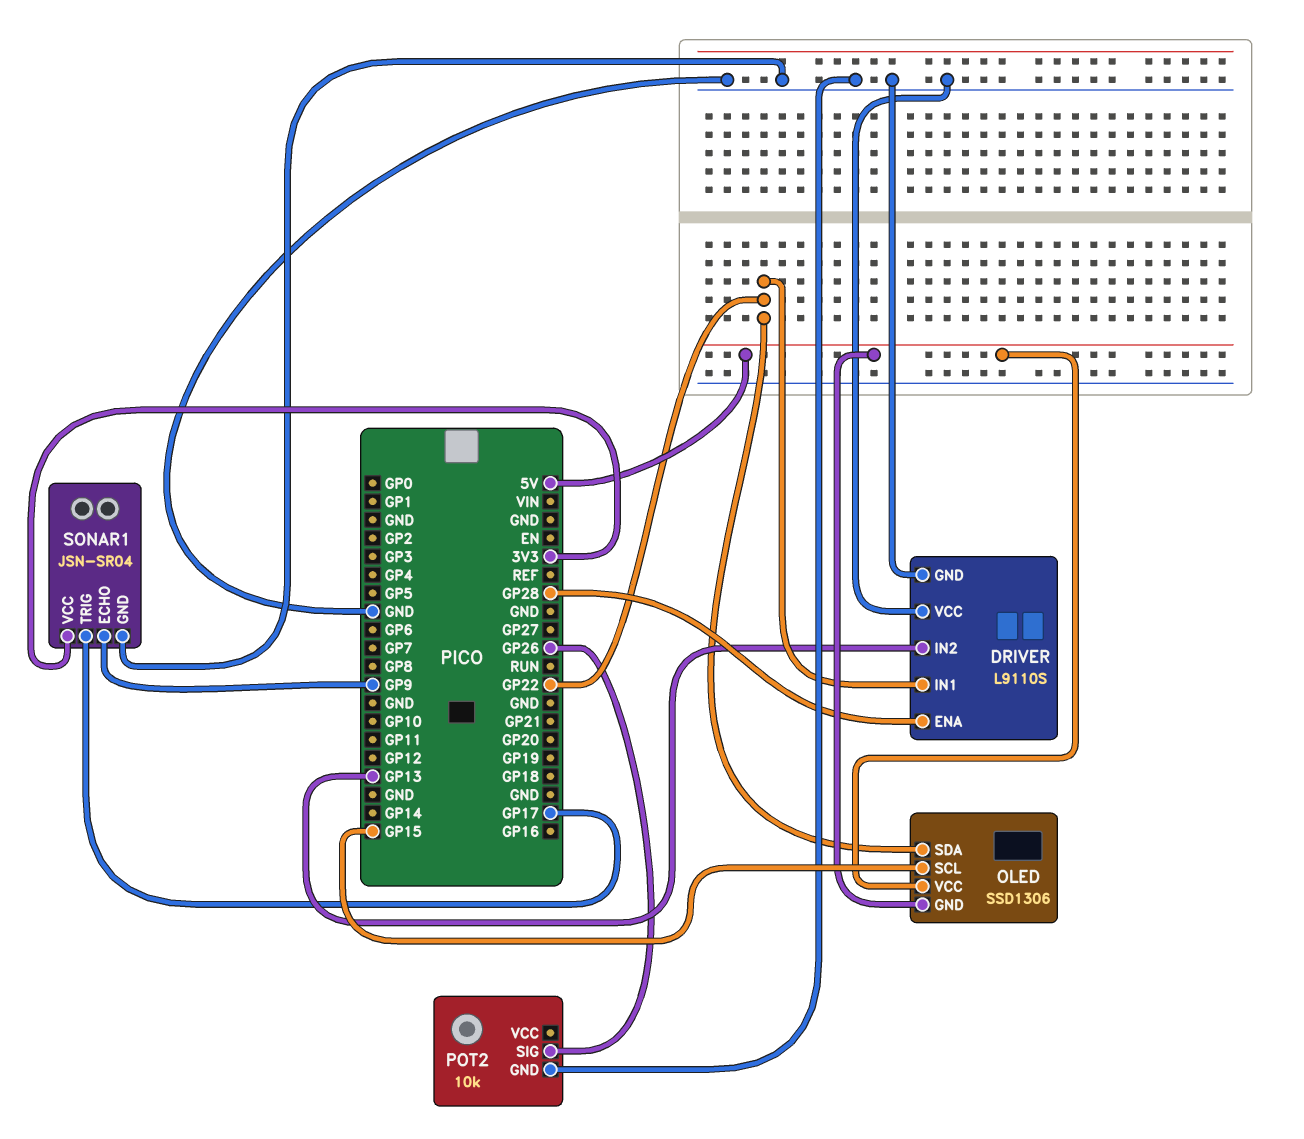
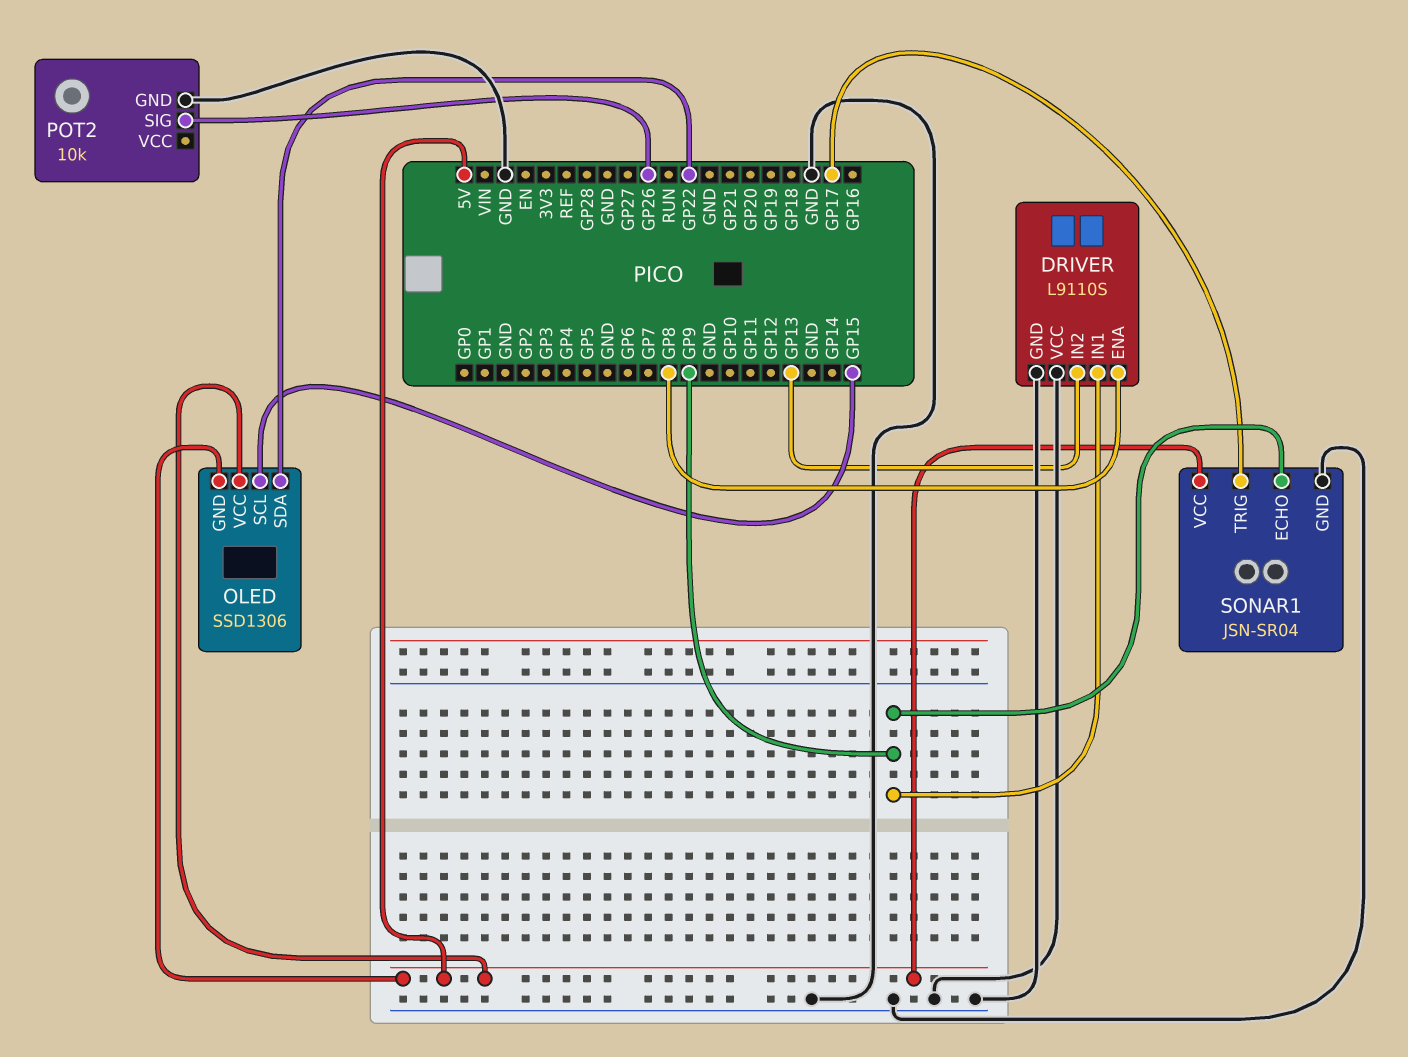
DRIVER pin ENA: GP28 -> GP8
DRIVER pin IN1: GP22 -> GP9
SONAR1 pin VCC: 3V3 -> 5V

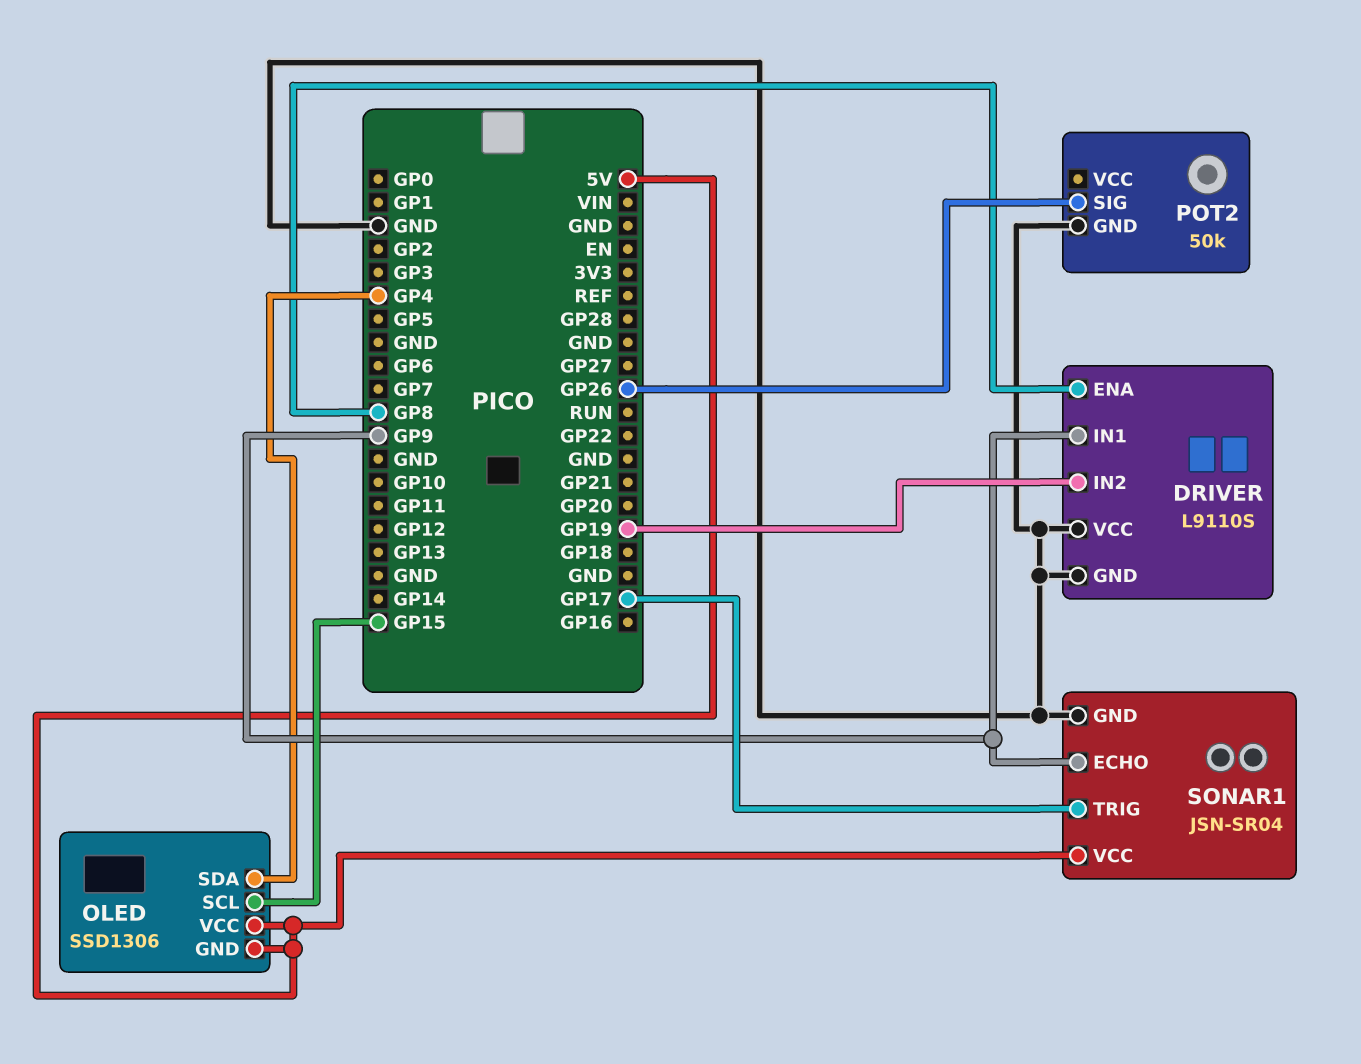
DRIVER pin IN2: GP13 -> GP19
OLED pin SDA: GP22 -> GP4
POT2: 10k -> 50k

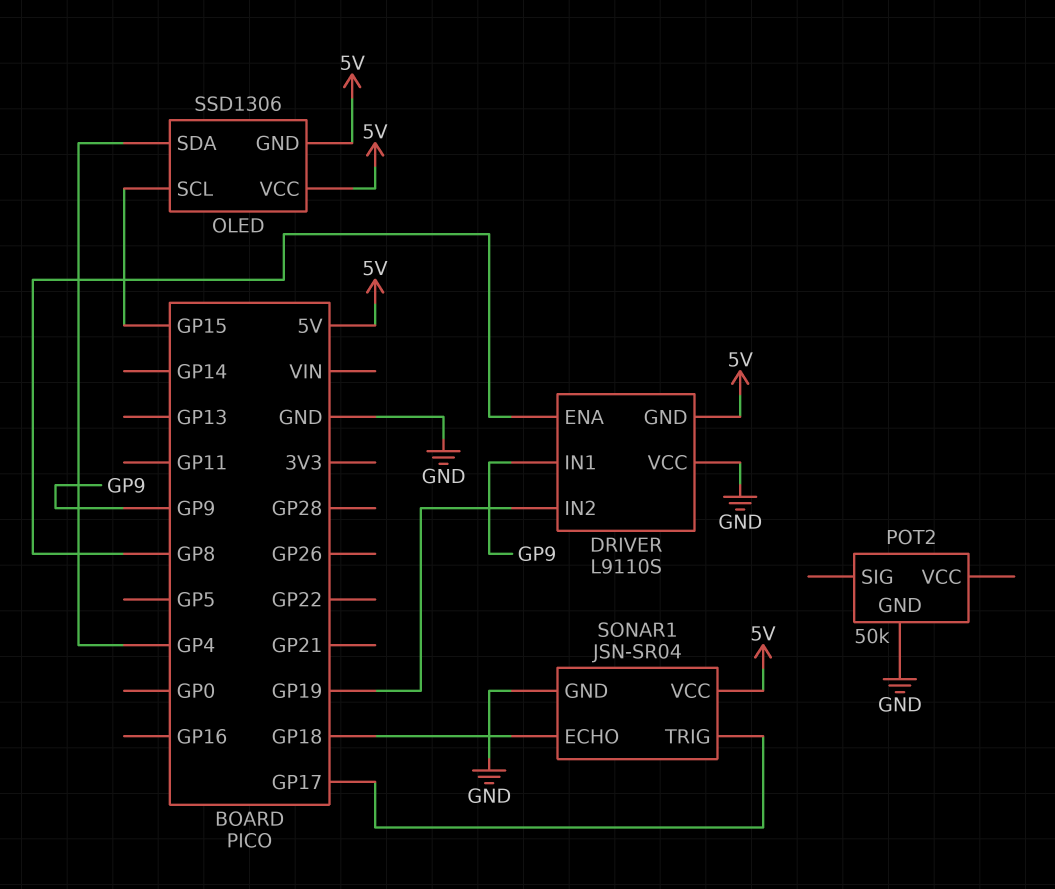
DRIVER pin GND: GND -> 5V
POT2 pin SIG: GP26 -> none
SONAR1 pin ECHO: GP9 -> GP18

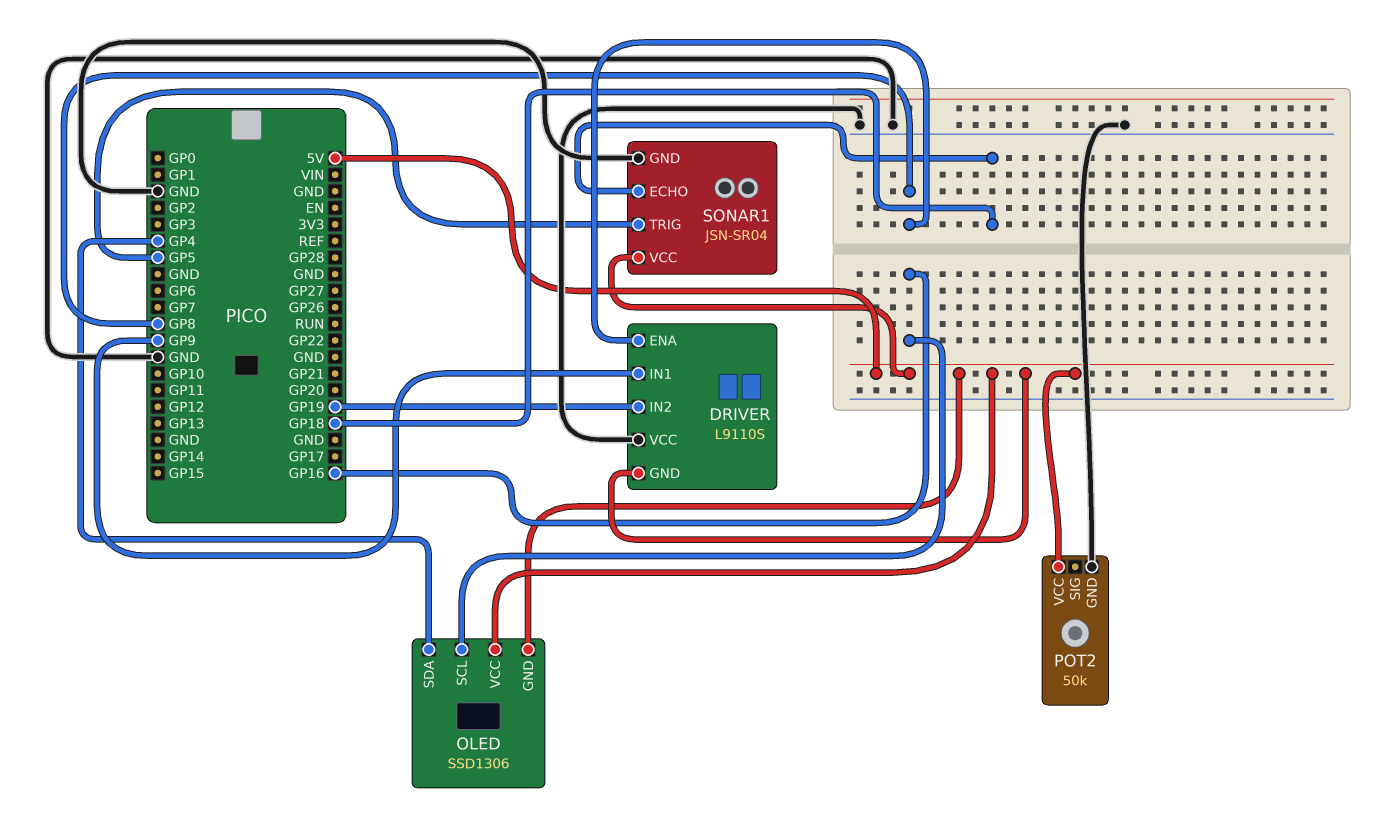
OLED pin SCL: GP15 -> GP16
POT2 pin VCC: none -> 5V
SONAR1 pin TRIG: GP17 -> GP5

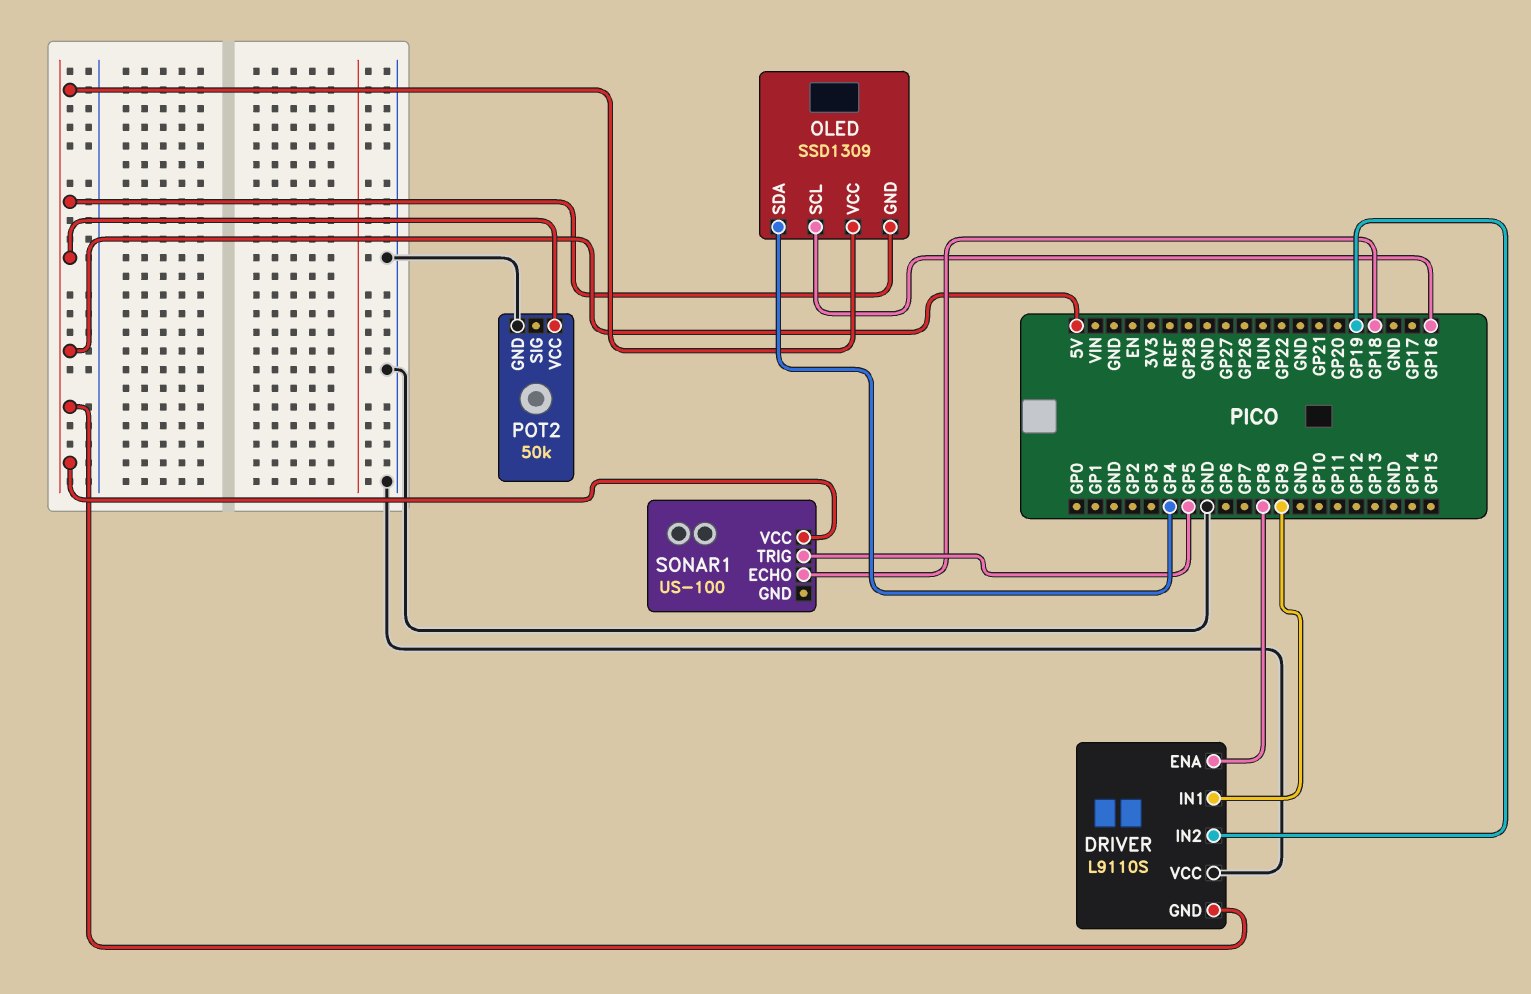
OLED: SSD1306 -> SSD1309
SONAR1: JSN-SR04 -> US-100
SONAR1 pin GND: GND -> none

